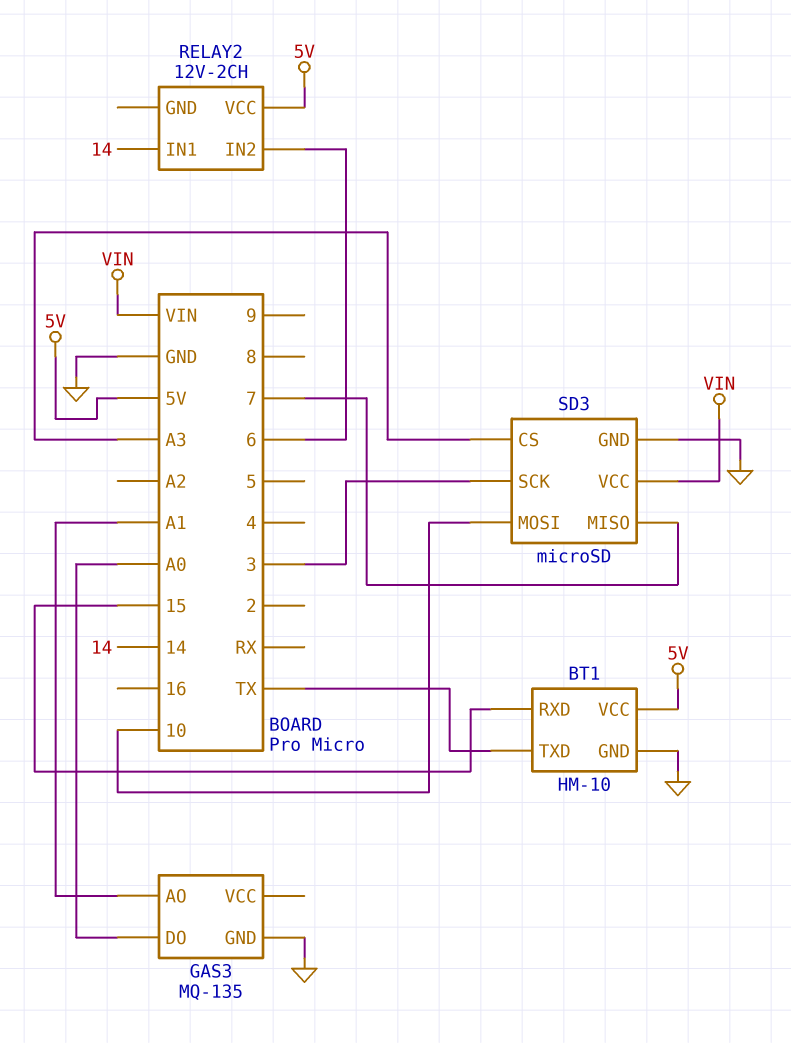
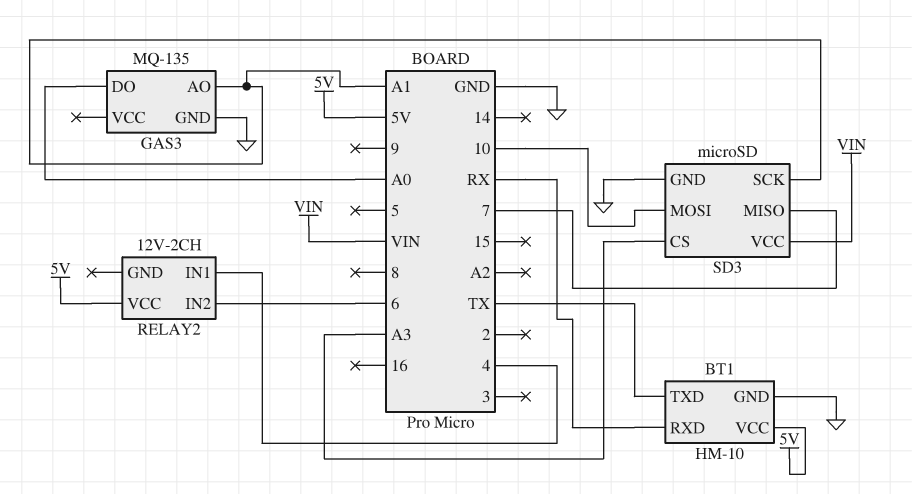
BT1 pin RXD: 15 -> RX
RELAY2 pin IN1: 14 -> 4
SD3 pin SCK: 3 -> A1

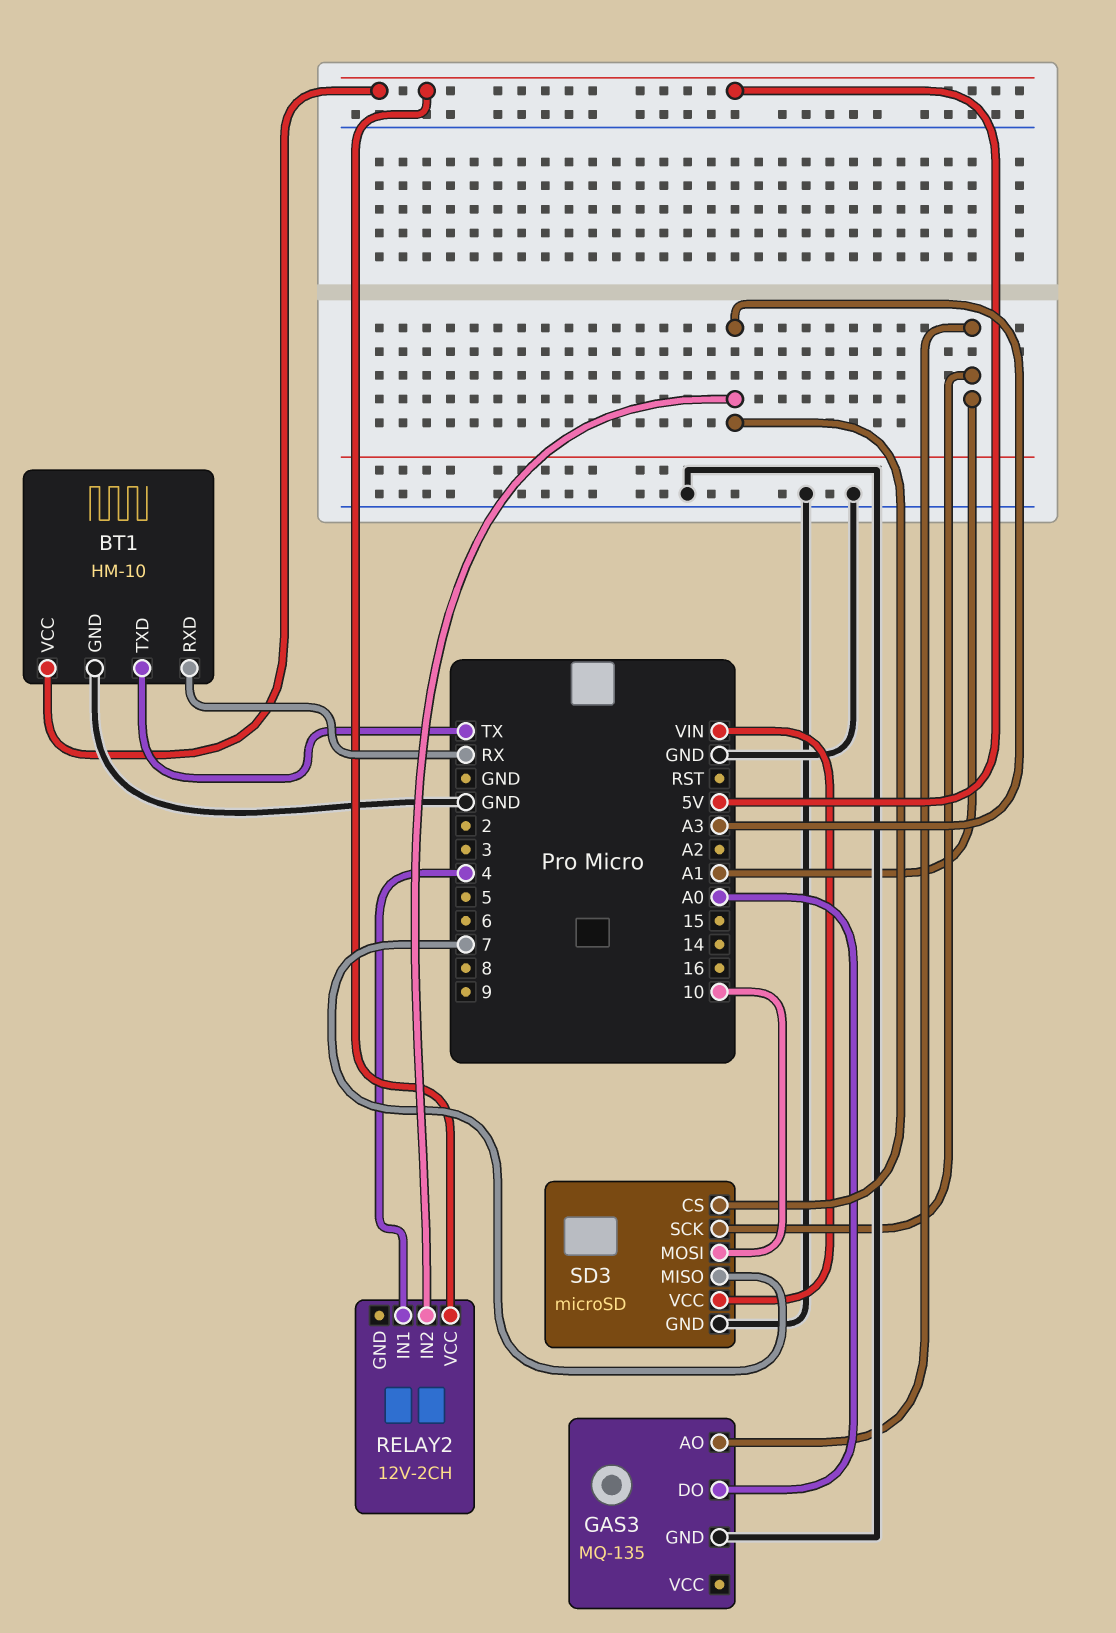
RELAY2 pin IN2: 6 -> A3

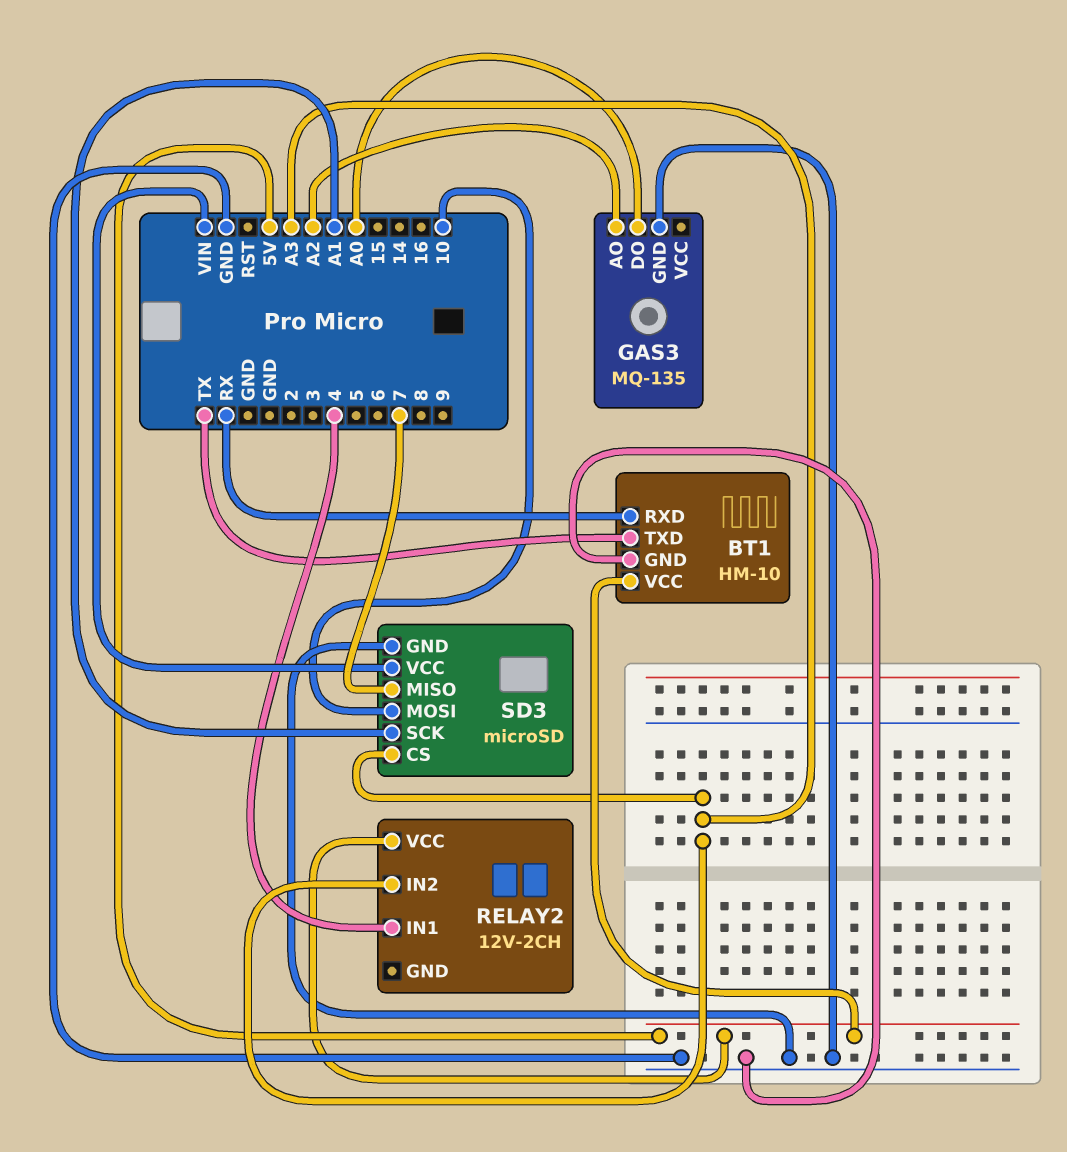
GAS3 pin AO: A1 -> A2

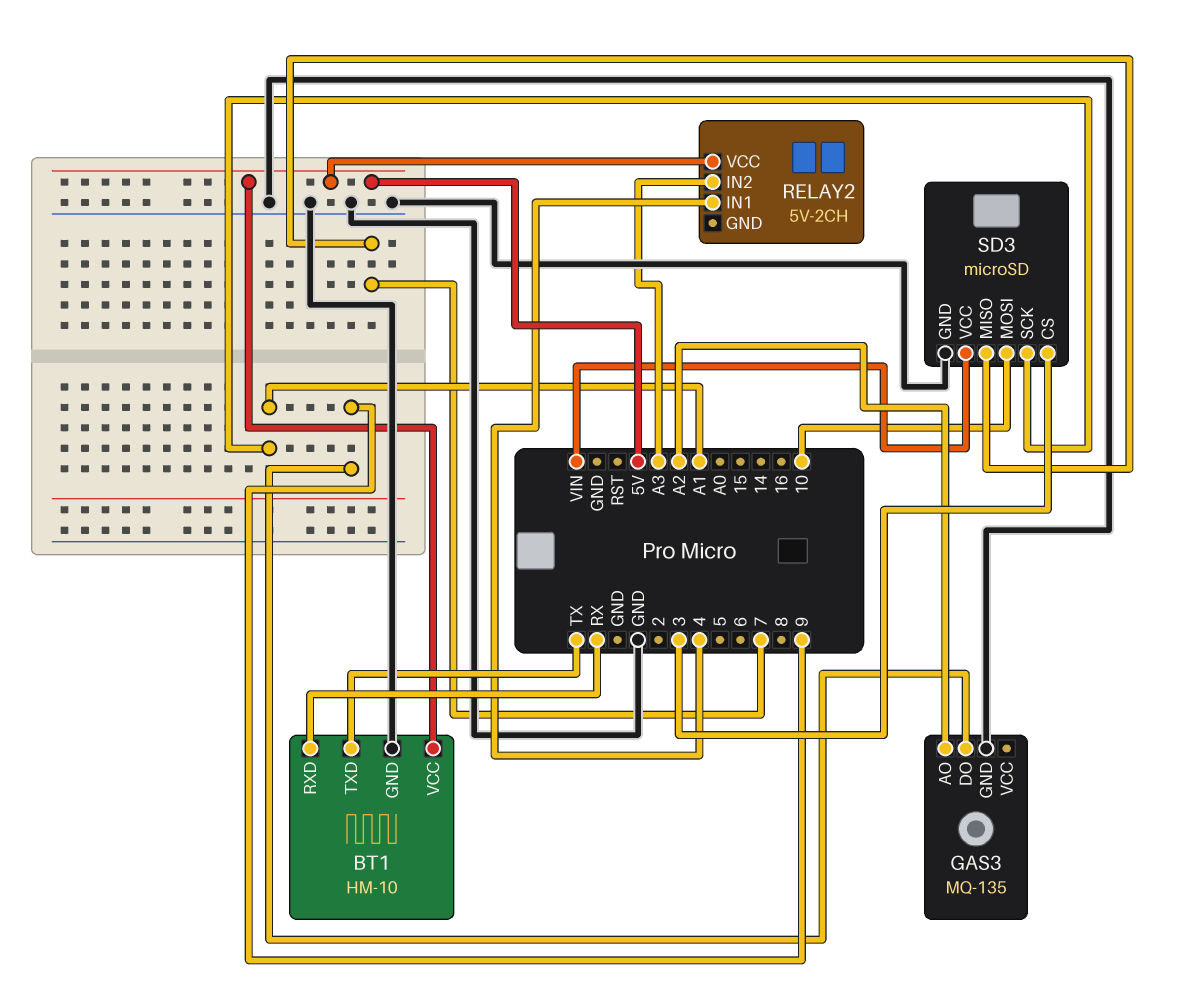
GAS3 pin DO: A0 -> 9
RELAY2: 12V-2CH -> 5V-2CH
SD3 pin CS: A3 -> 3

